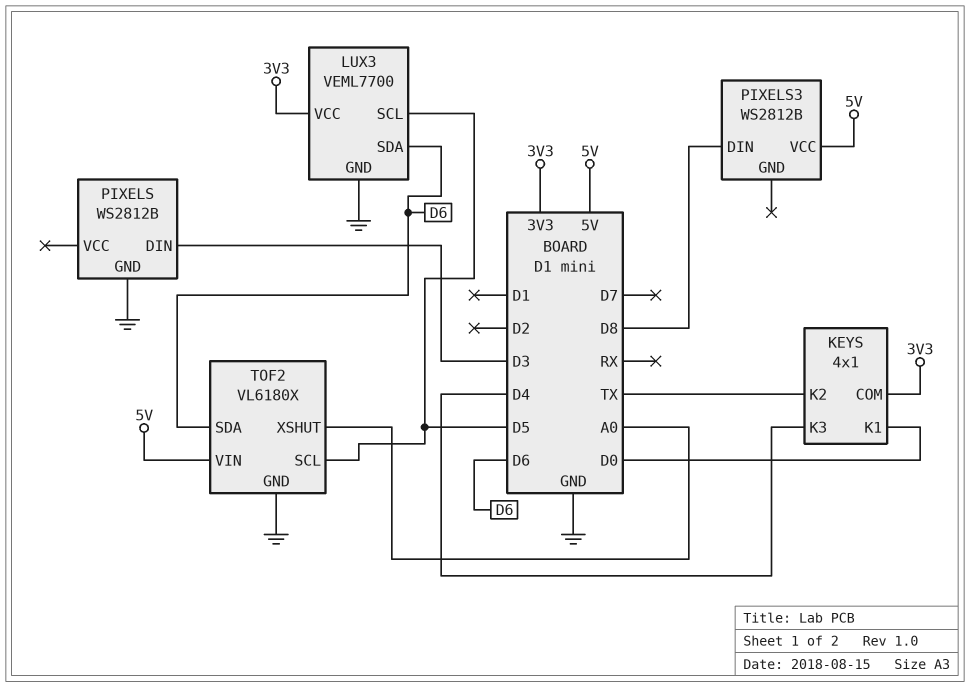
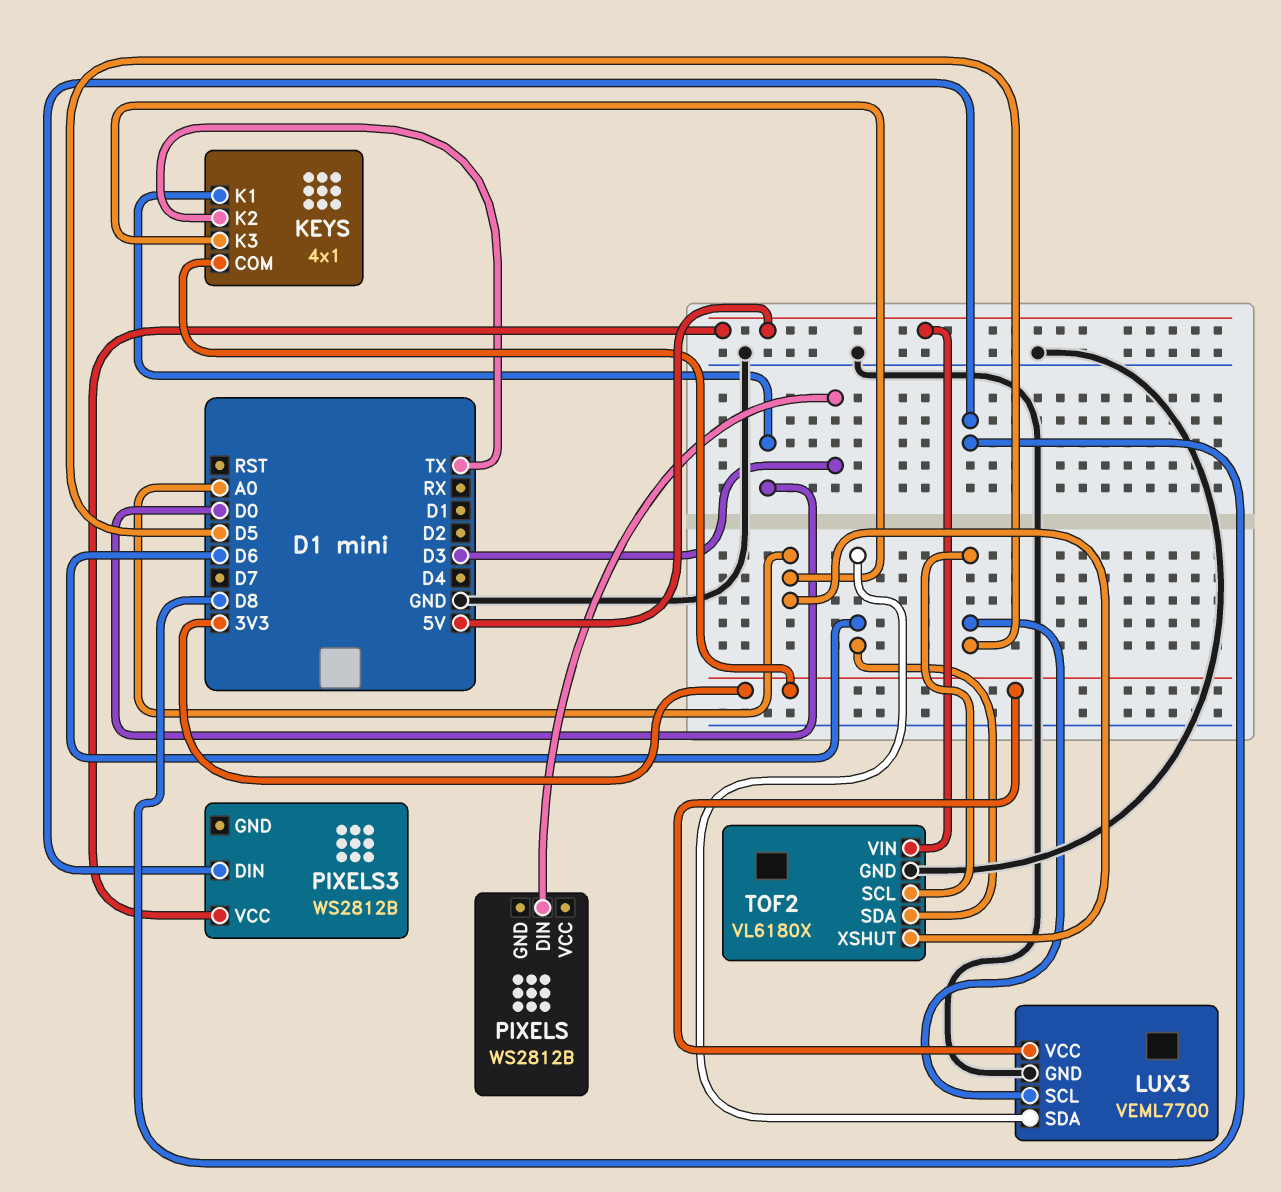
KEYS pin K3: D4 -> A0
PIXELS pin GND: GND -> none

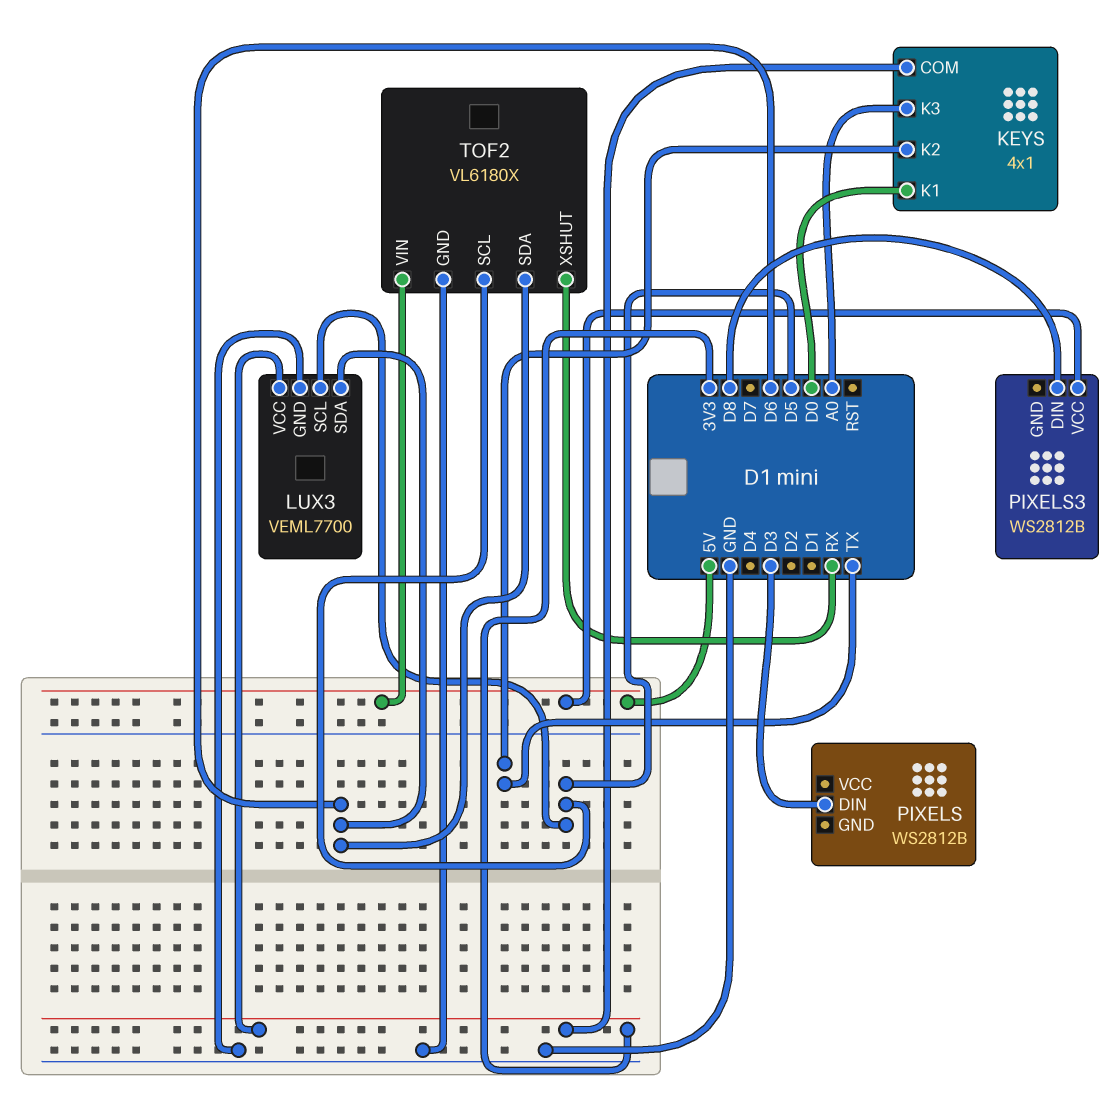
TOF2 pin XSHUT: A0 -> RX

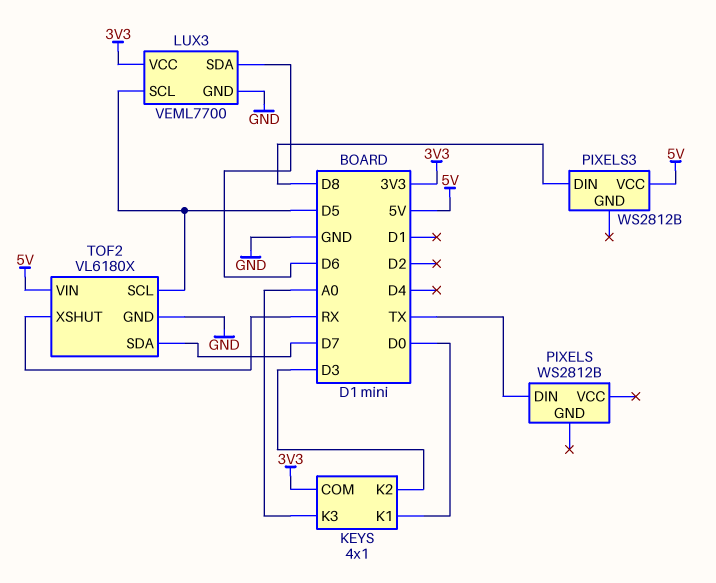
KEYS pin K2: TX -> D3
PIXELS pin DIN: D3 -> TX
TOF2 pin SDA: D6 -> D7

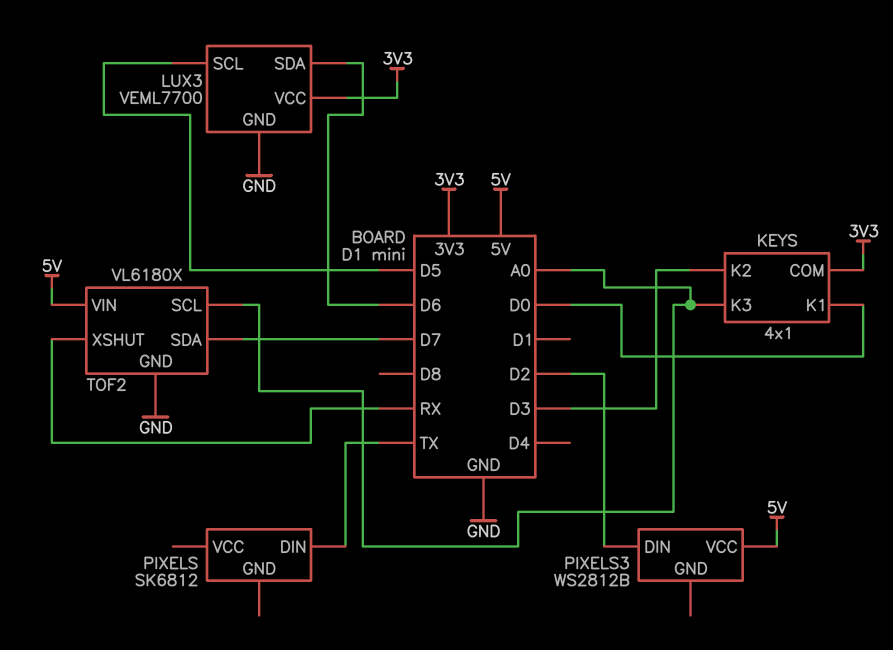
PIXELS: WS2812B -> SK6812
PIXELS3 pin DIN: D8 -> D2
TOF2 pin SCL: D5 -> A0

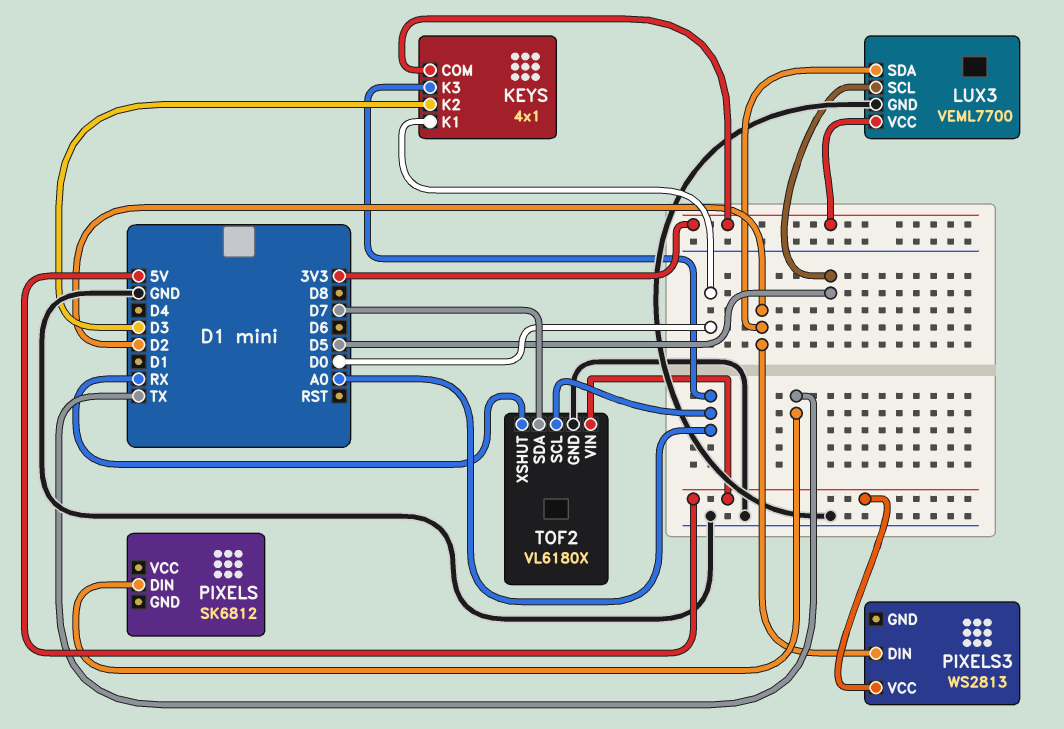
LUX3 pin SDA: D6 -> D2
PIXELS3: WS2812B -> WS2813

